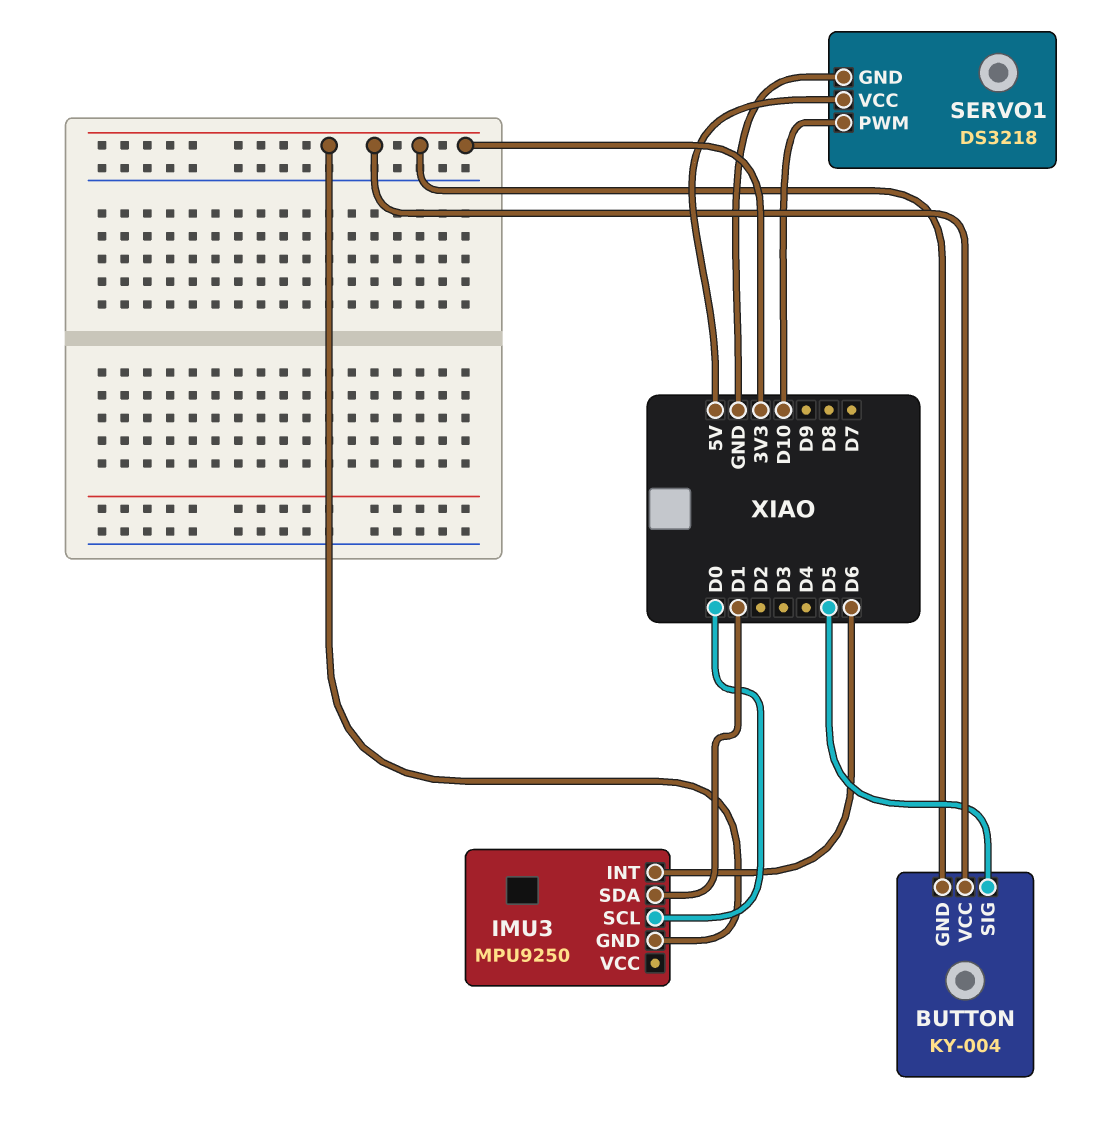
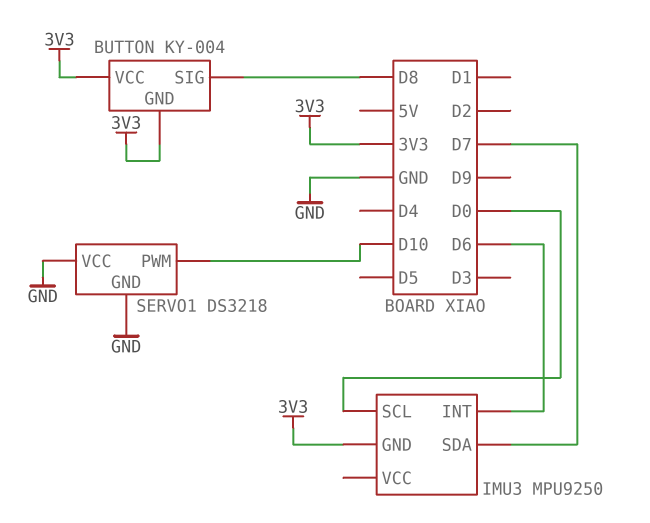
BUTTON pin SIG: D5 -> D8
IMU3 pin SDA: D1 -> D7
SERVO1 pin VCC: 5V -> GND

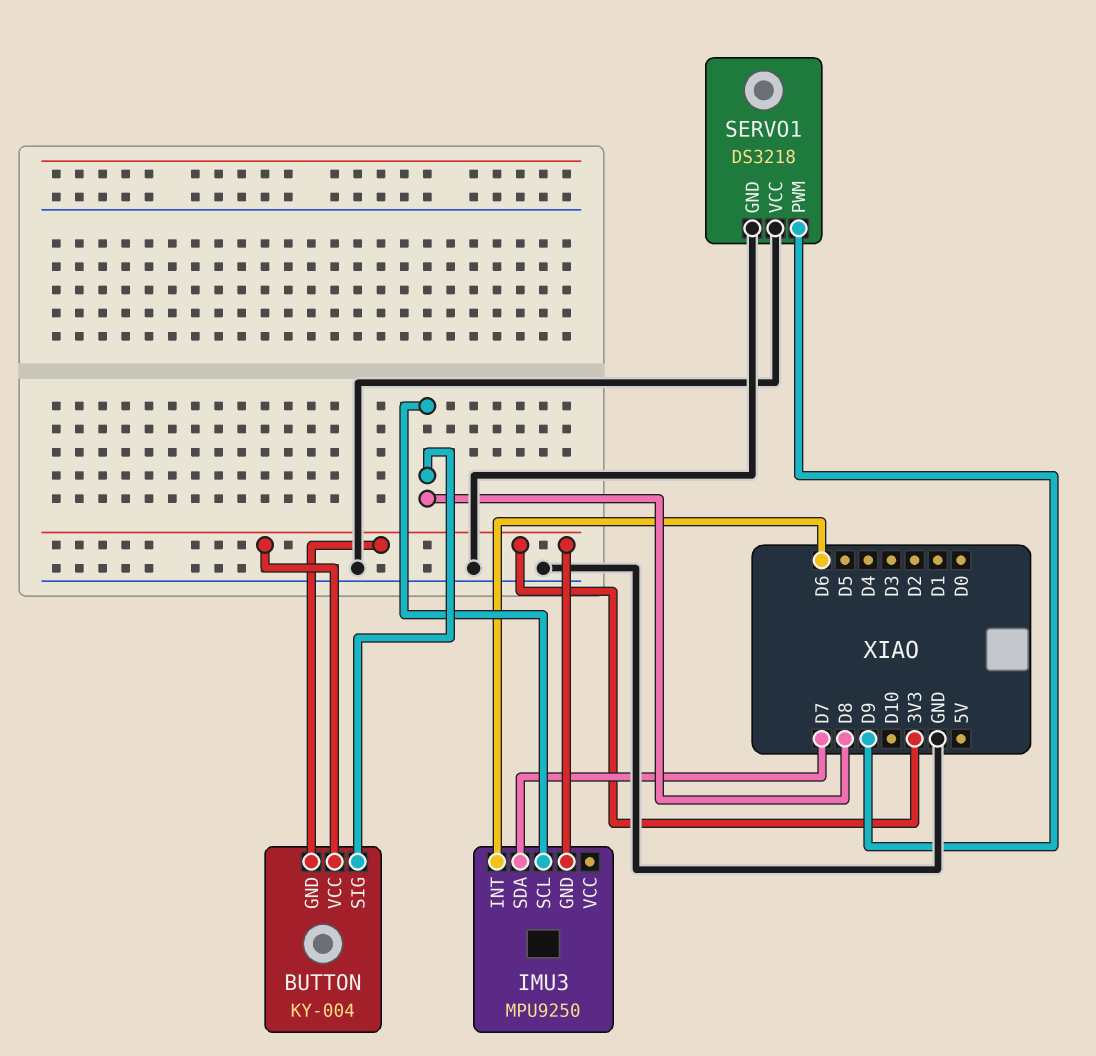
IMU3 pin SCL: D0 -> D8
SERVO1 pin PWM: D10 -> D9

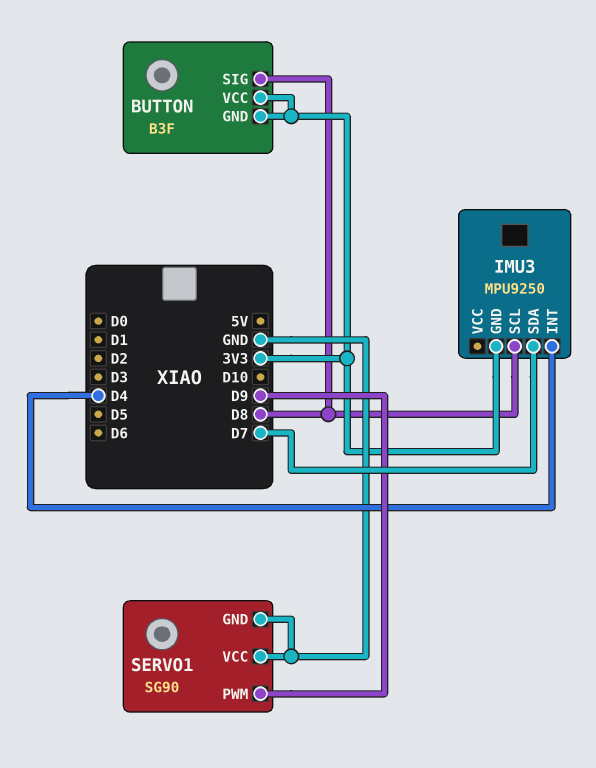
BUTTON: KY-004 -> B3F
IMU3 pin INT: D6 -> D4
SERVO1: DS3218 -> SG90

